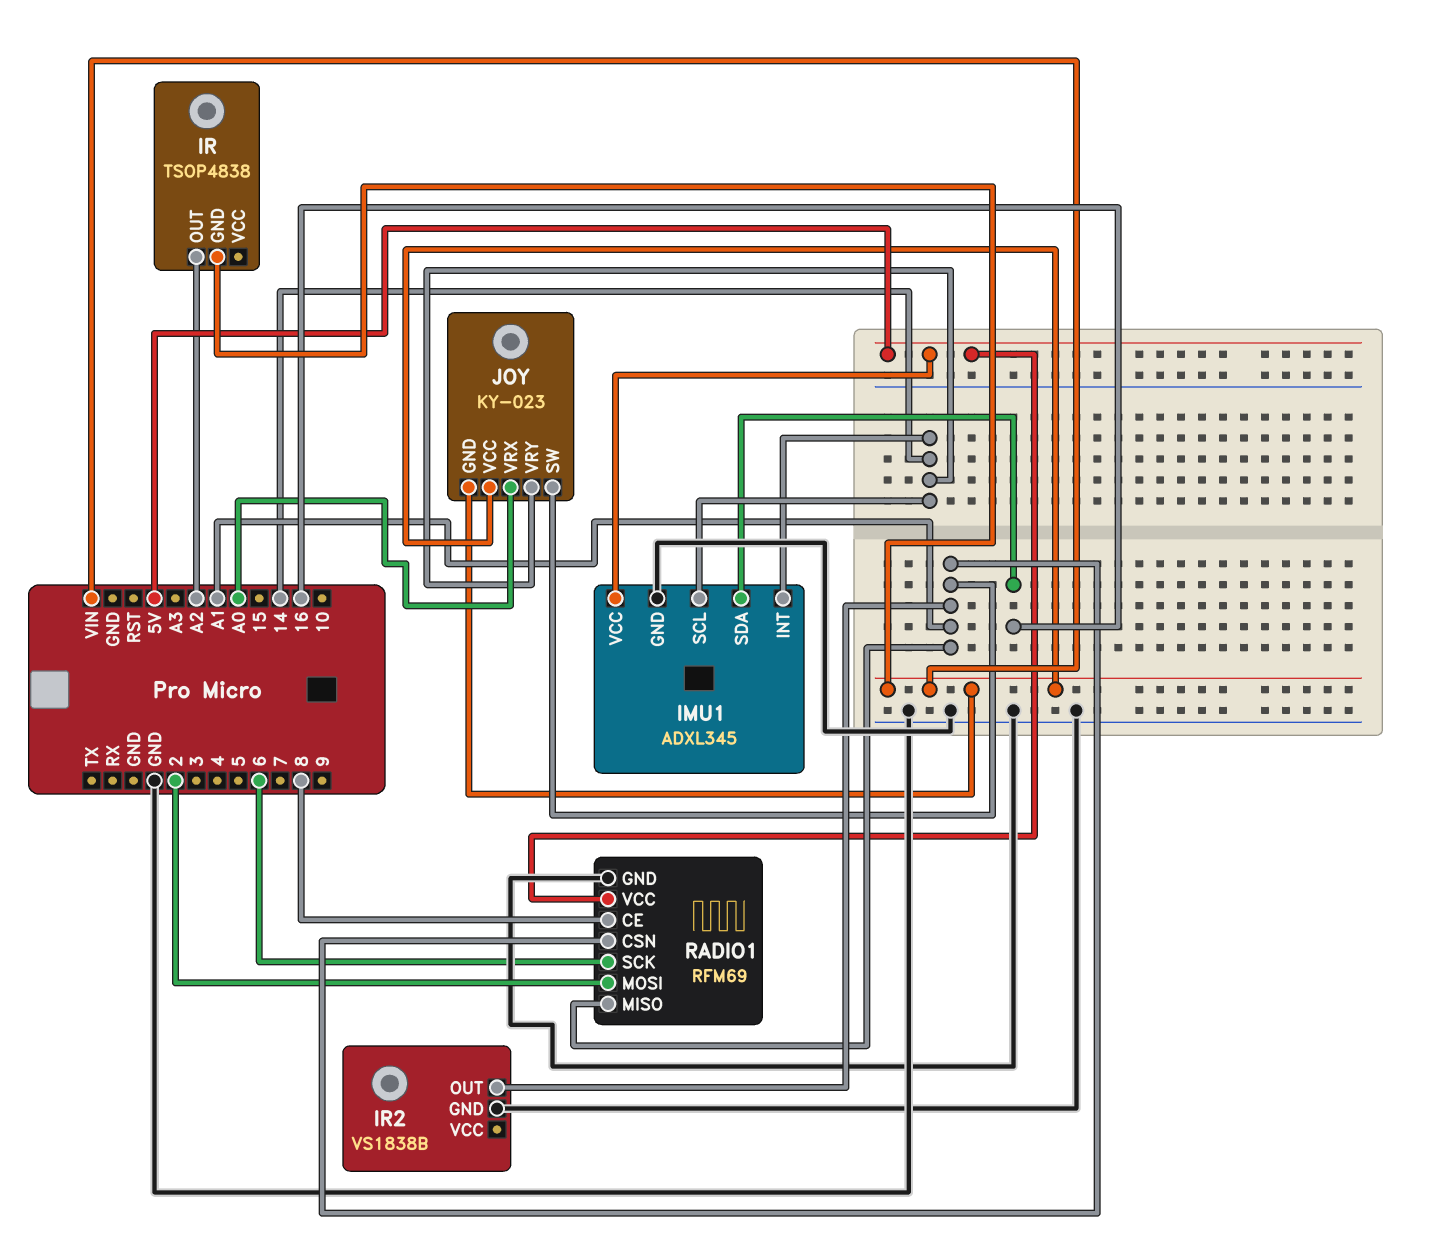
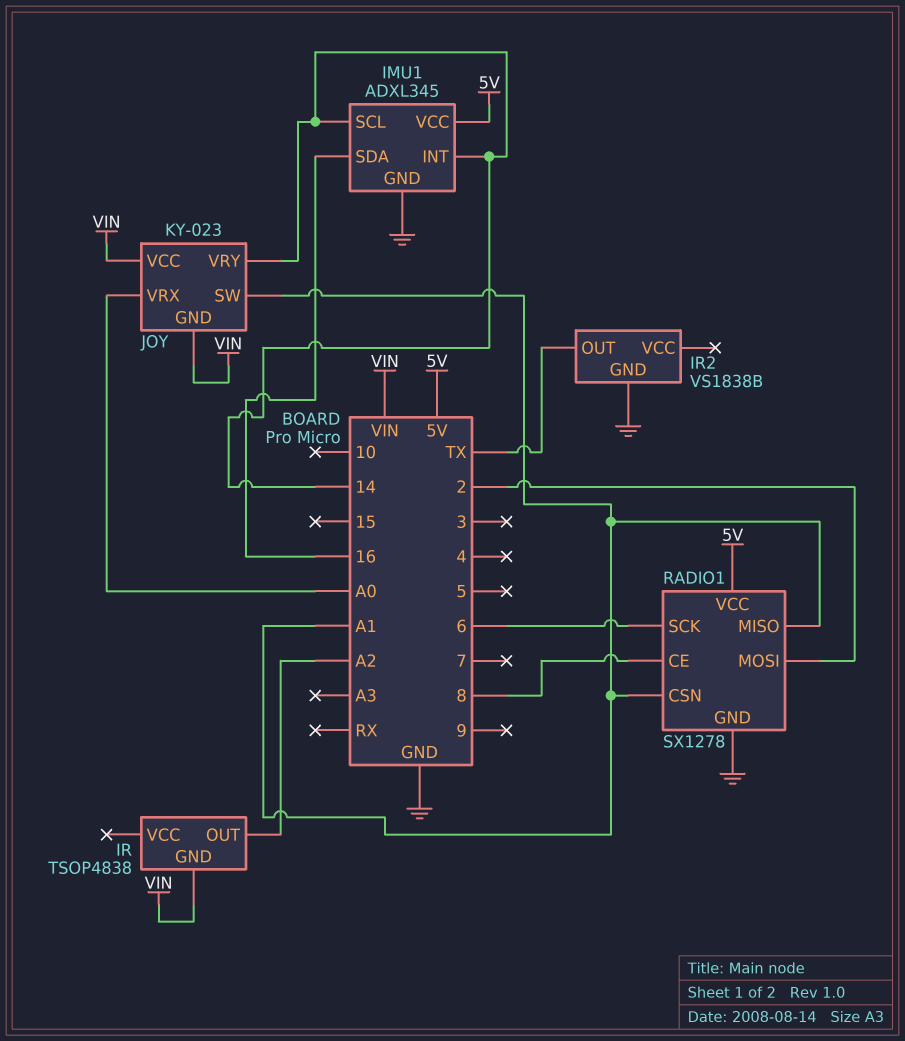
IR2 pin OUT: A1 -> TX
RADIO1: RFM69 -> SX1278

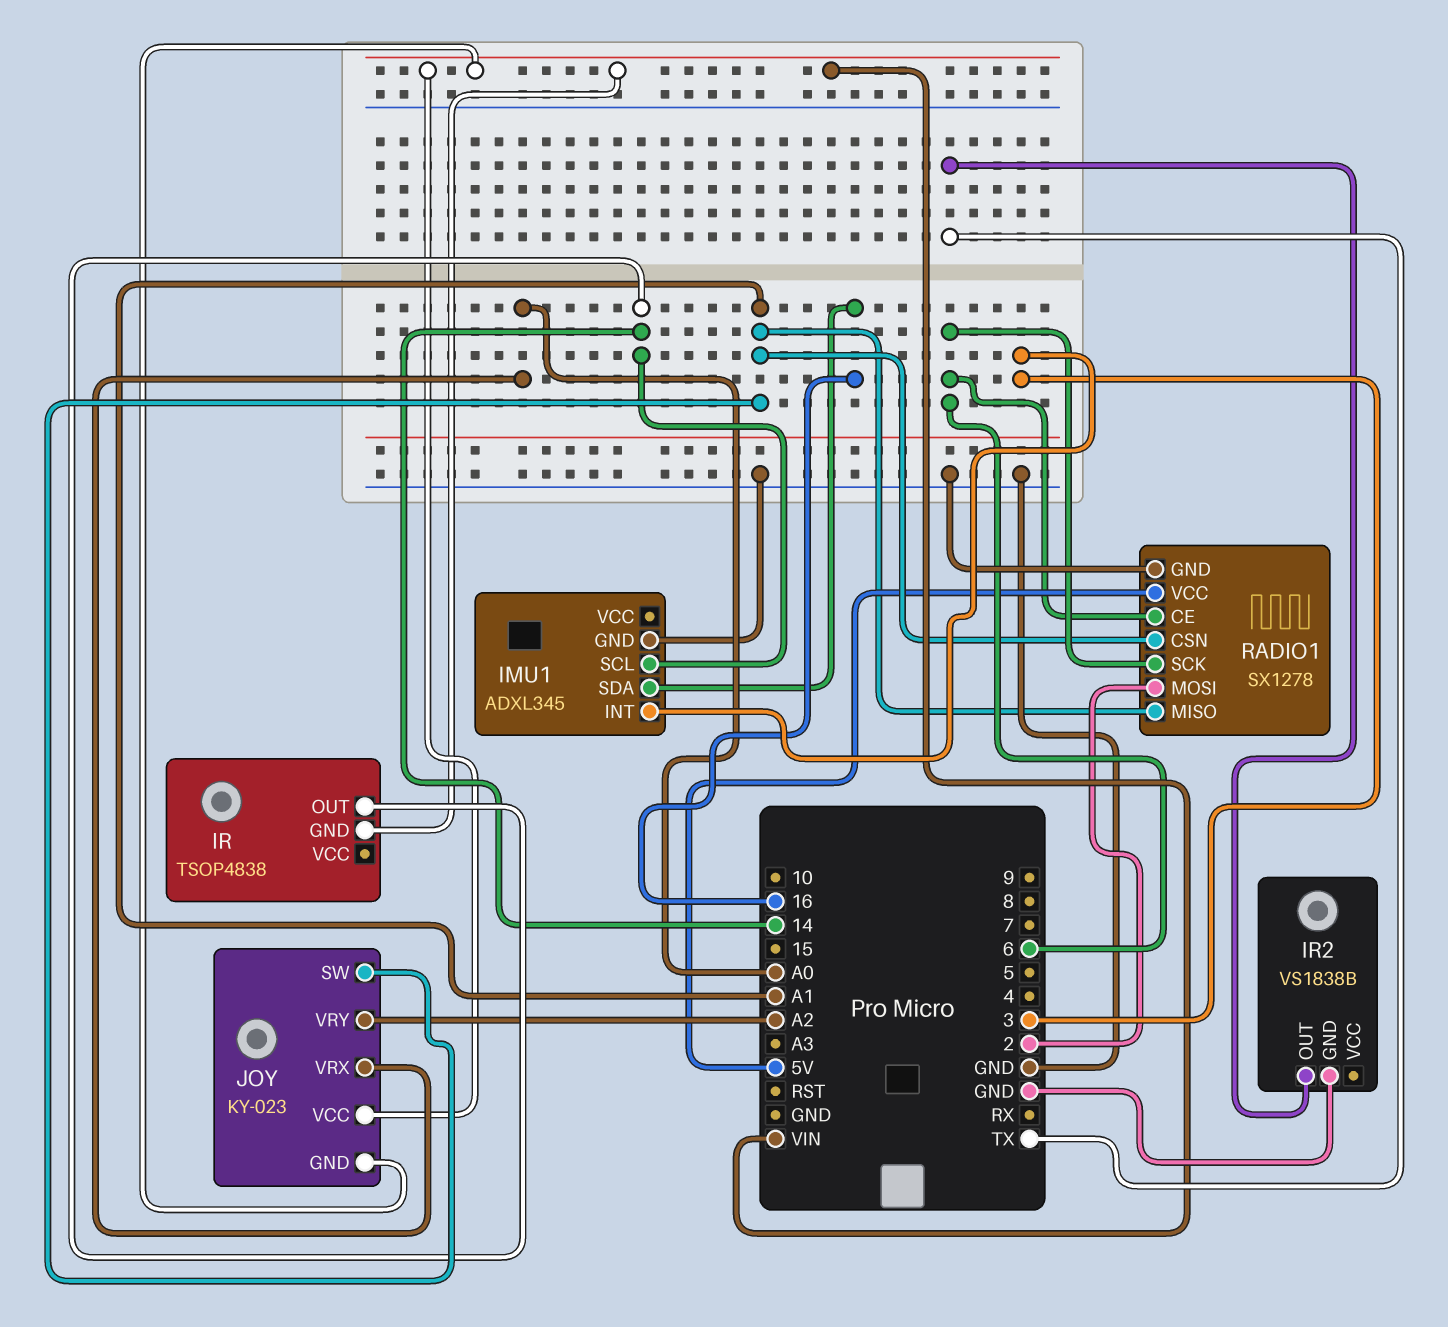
IMU1 pin INT: 14 -> 3
IMU1 pin VCC: 5V -> none
IR pin OUT: A2 -> 14
JOY pin VRY: 14 -> A2
RADIO1 pin CE: 8 -> 6

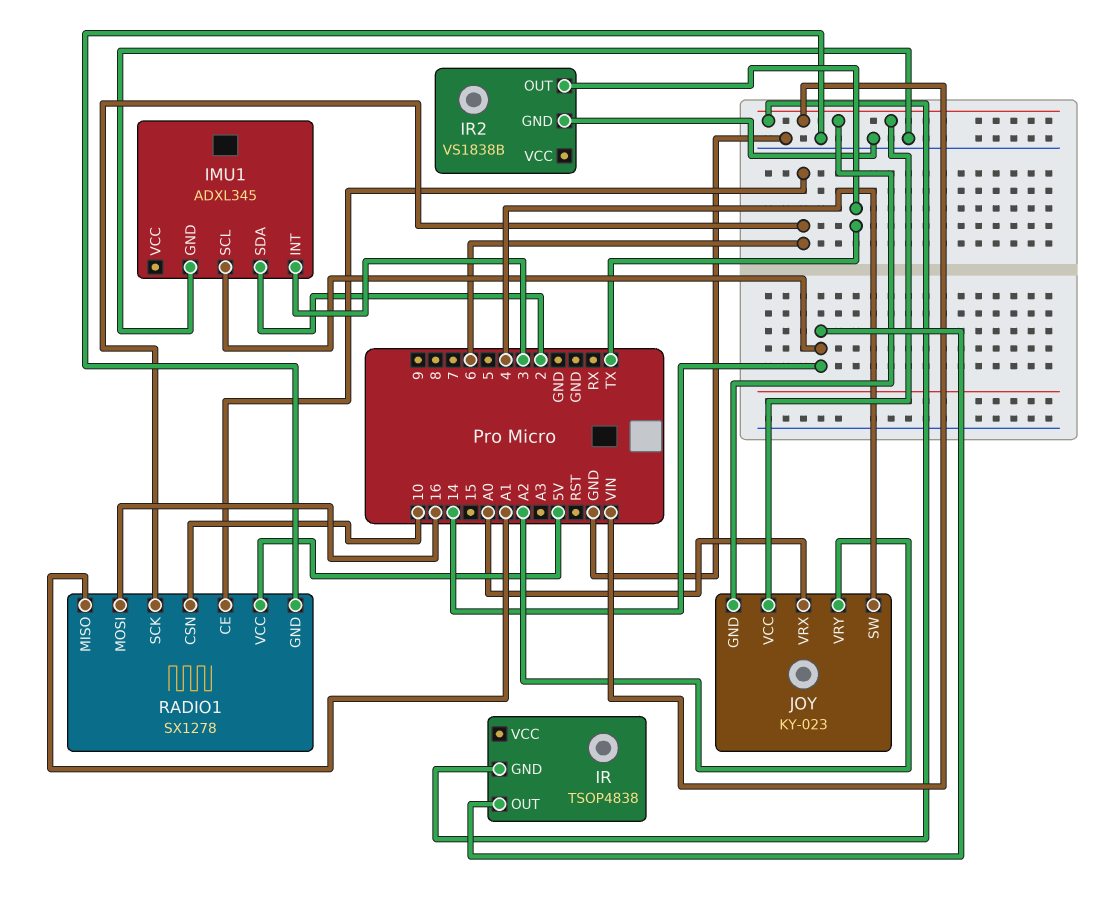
IMU1 pin SDA: 16 -> 2
JOY pin SW: A1 -> 4
RADIO1 pin CSN: A1 -> 10
RADIO1 pin MOSI: 2 -> 16

